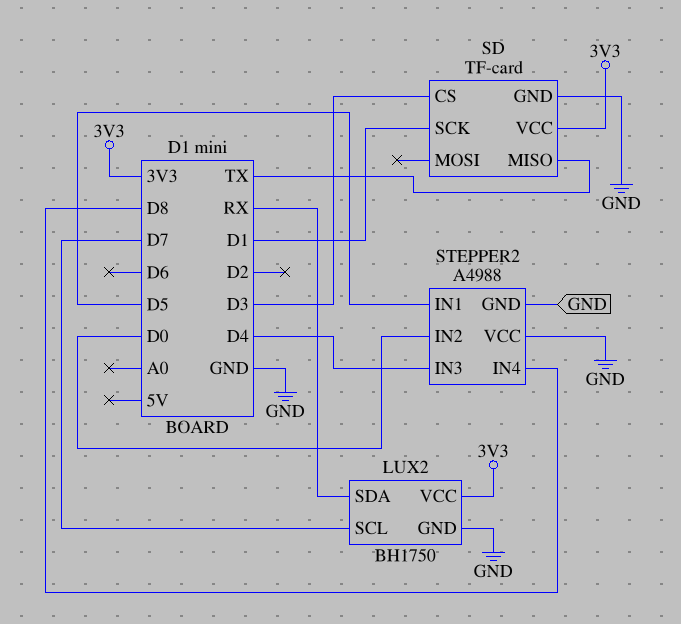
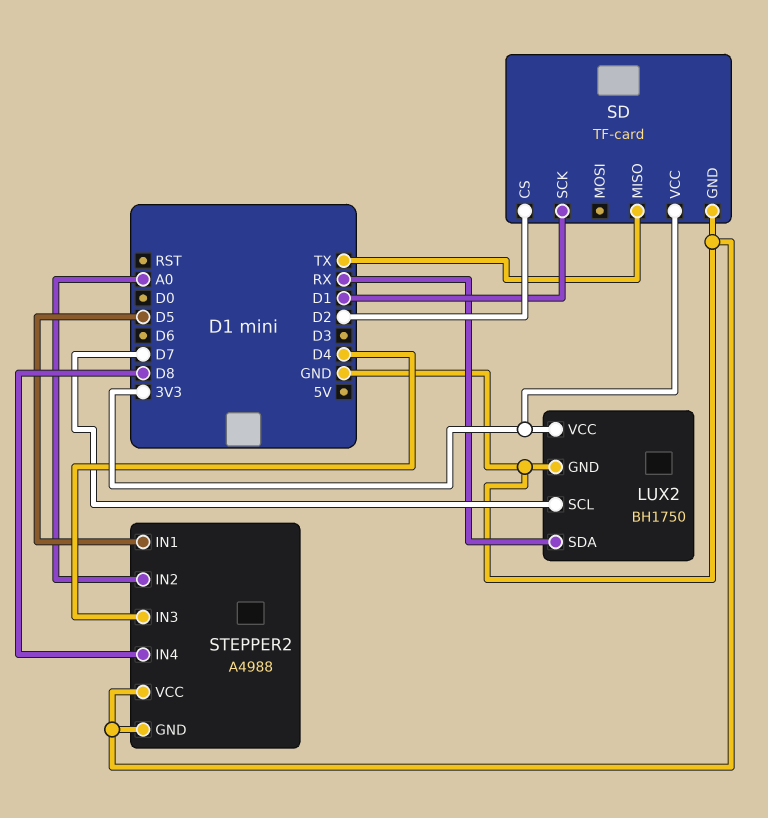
SD pin CS: D3 -> D2
STEPPER2 pin IN2: D0 -> A0

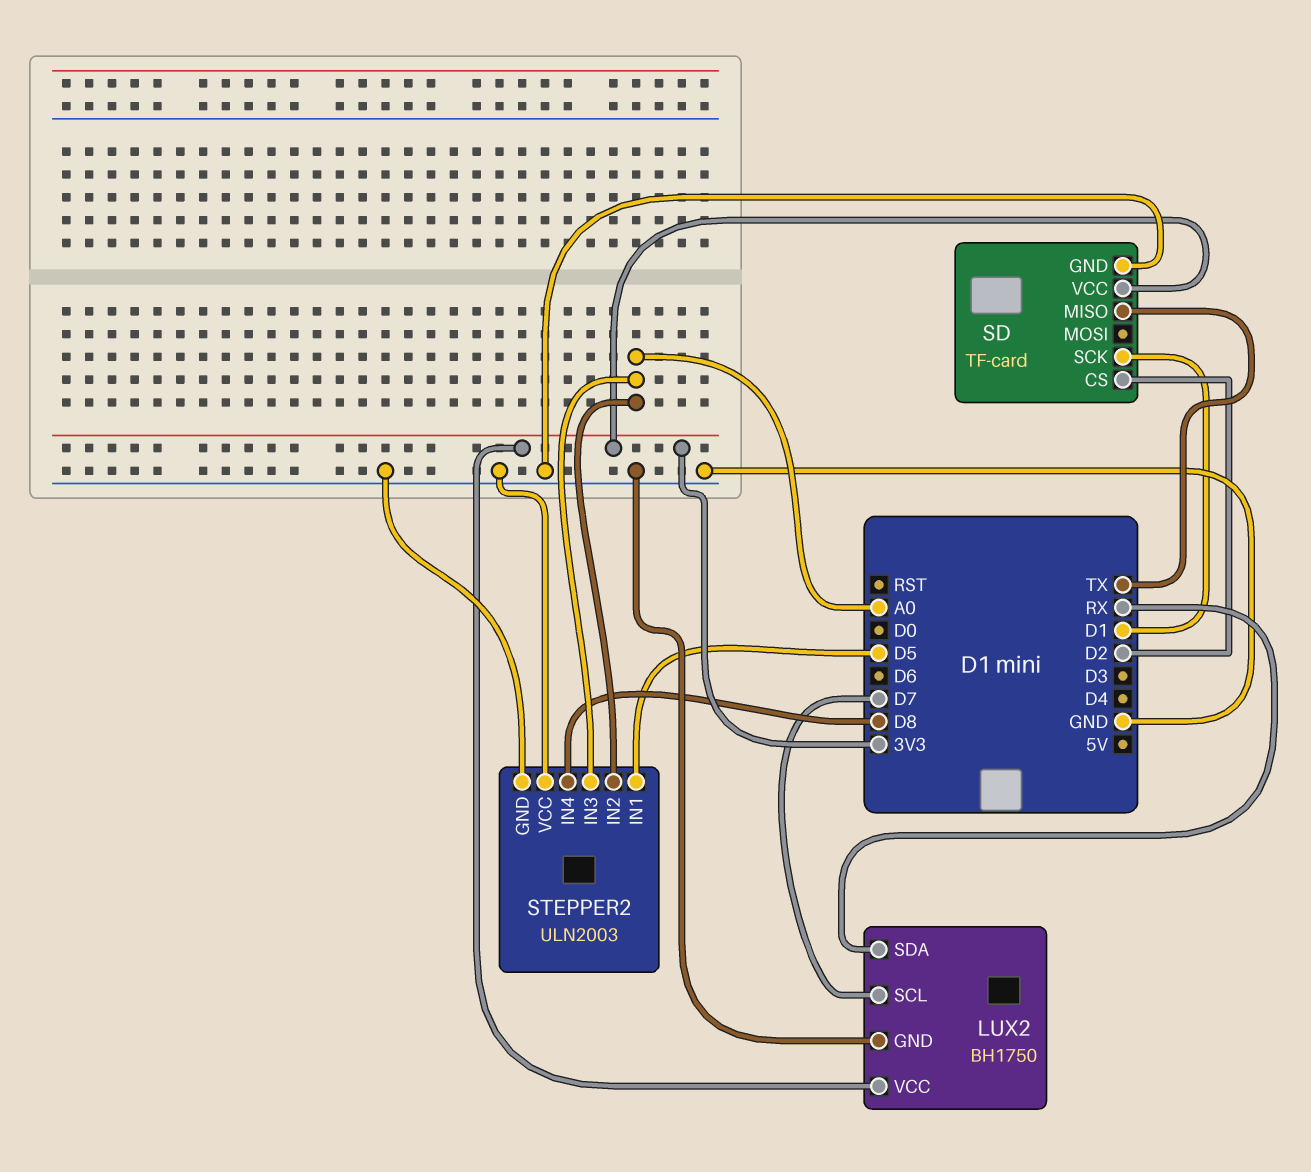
STEPPER2: A4988 -> ULN2003
STEPPER2 pin IN3: D4 -> A0

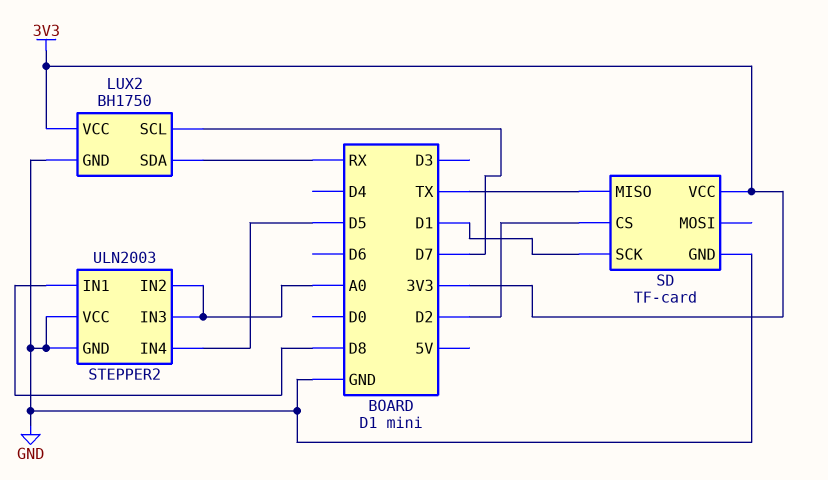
STEPPER2 pin IN1: D5 -> D8
STEPPER2 pin IN4: D8 -> D5

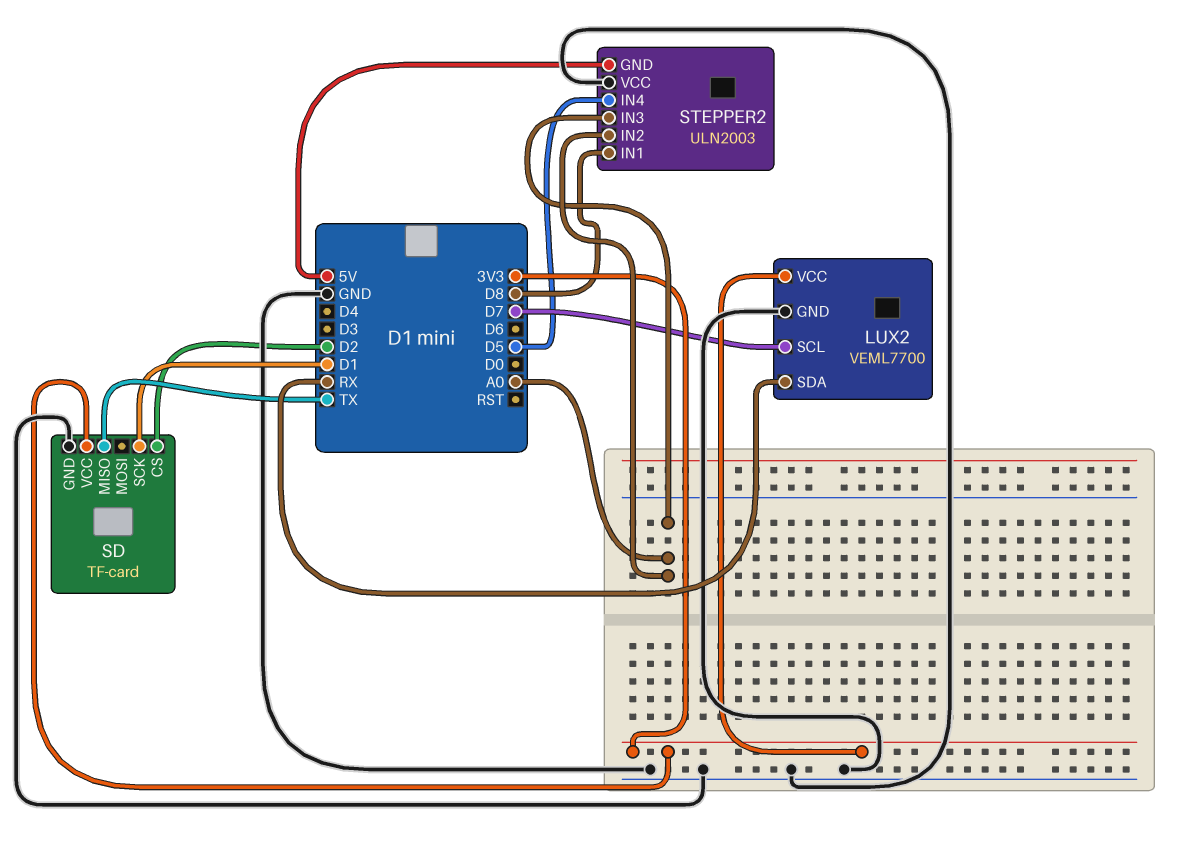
LUX2: BH1750 -> VEML7700
STEPPER2 pin GND: GND -> 5V

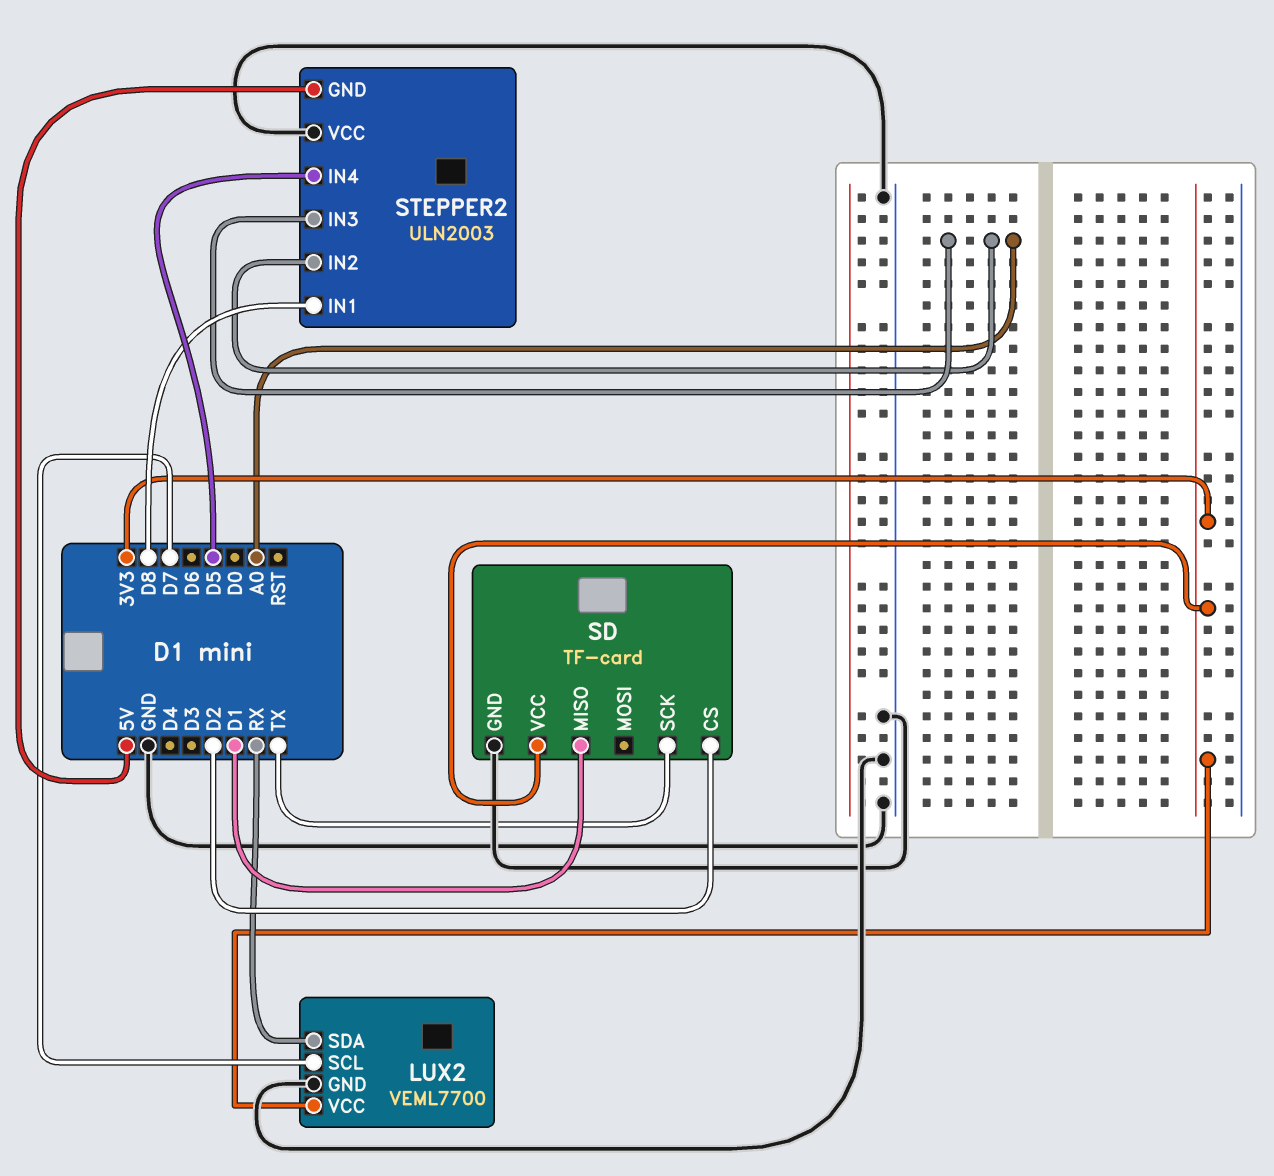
SD pin MISO: TX -> D1
SD pin SCK: D1 -> TX

